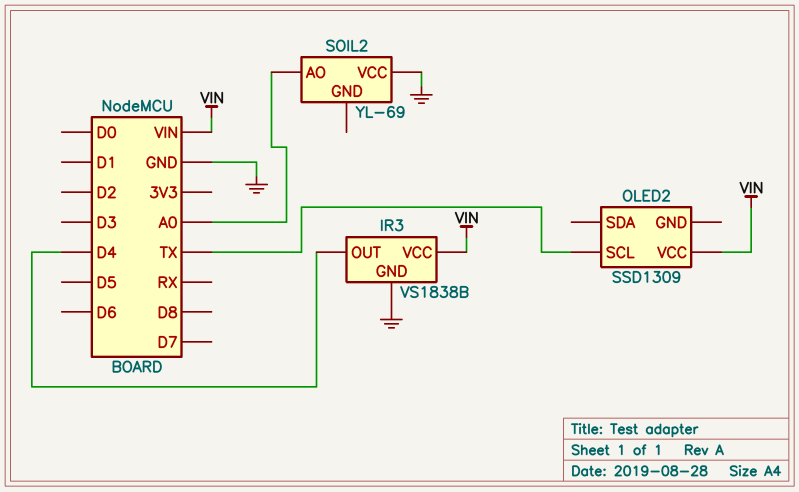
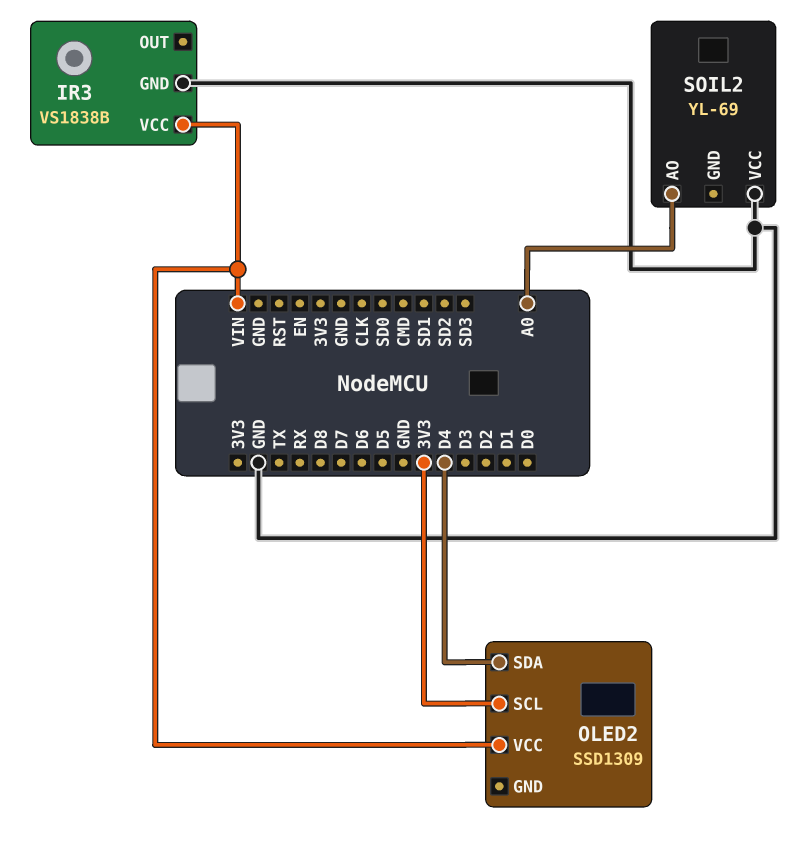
IR3 pin OUT: D4 -> none
OLED2 pin SCL: TX -> 3V3
OLED2 pin SDA: none -> D4

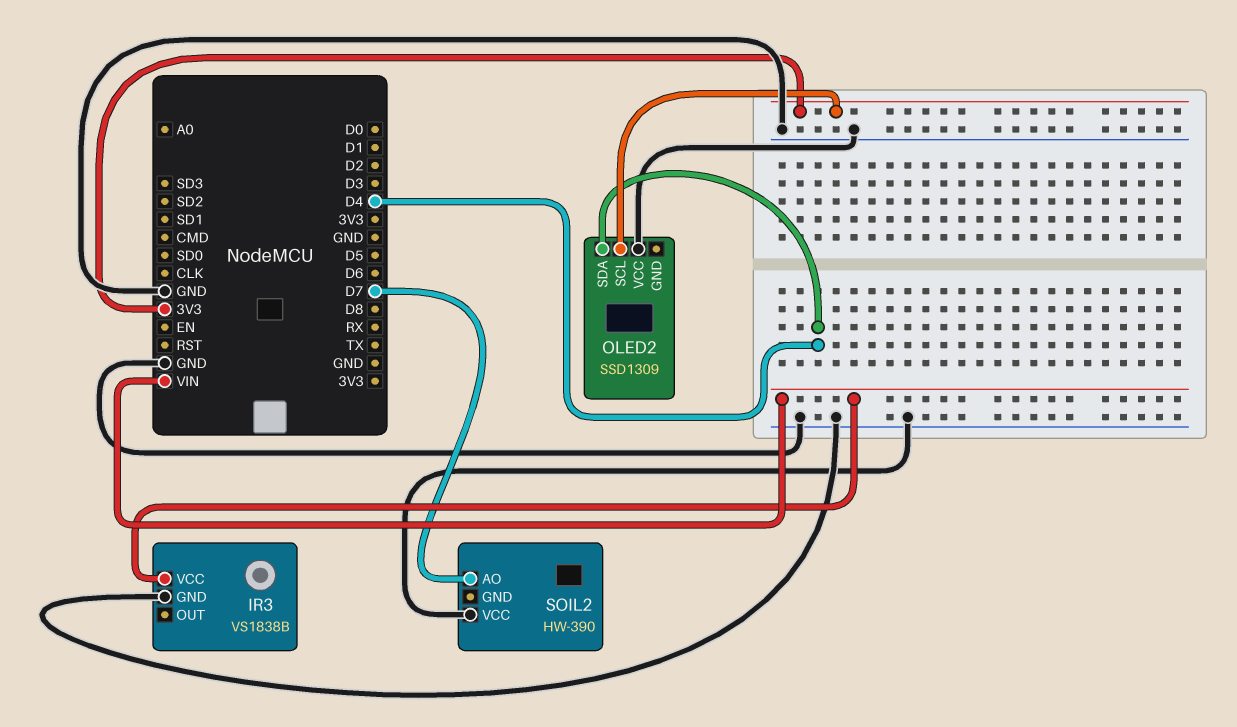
OLED2 pin VCC: VIN -> GND
SOIL2: YL-69 -> HW-390
SOIL2 pin AO: A0 -> D7

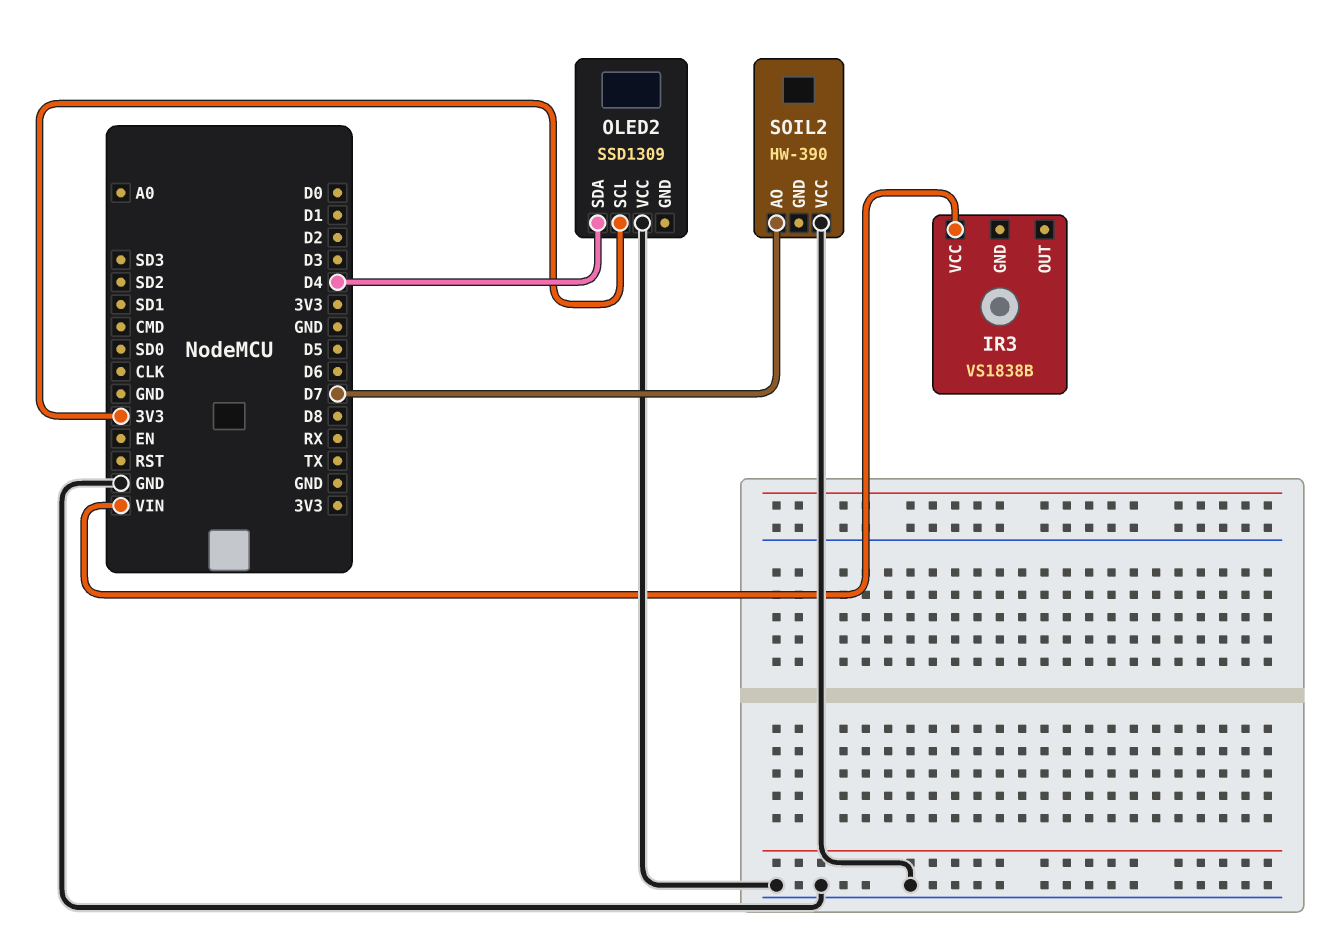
IR3 pin GND: GND -> none

